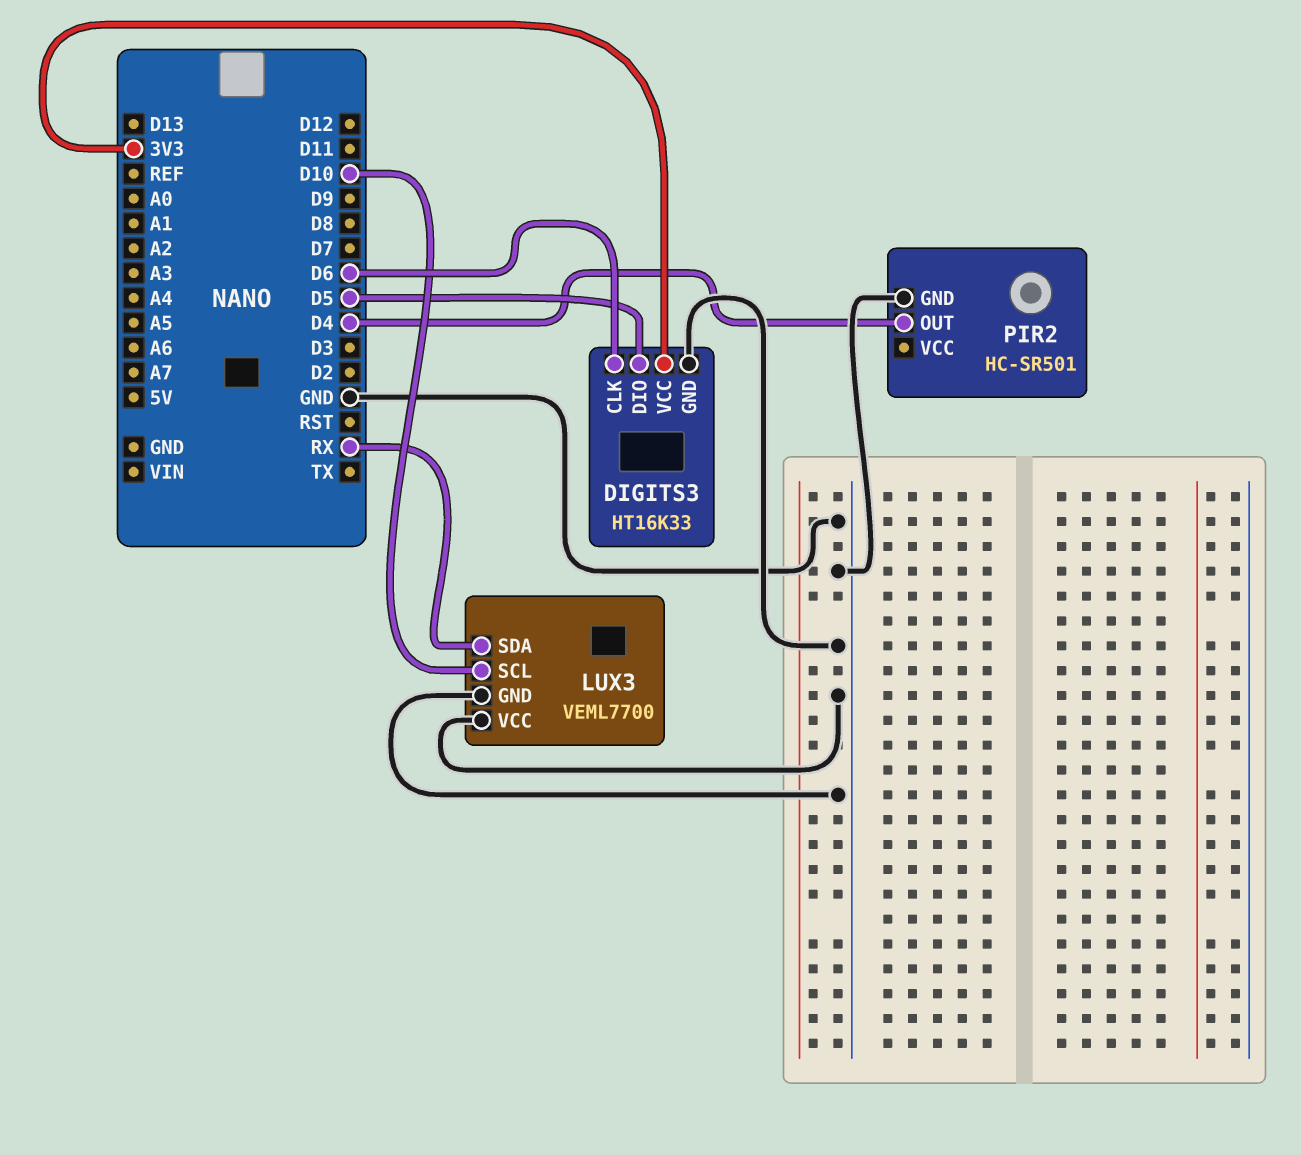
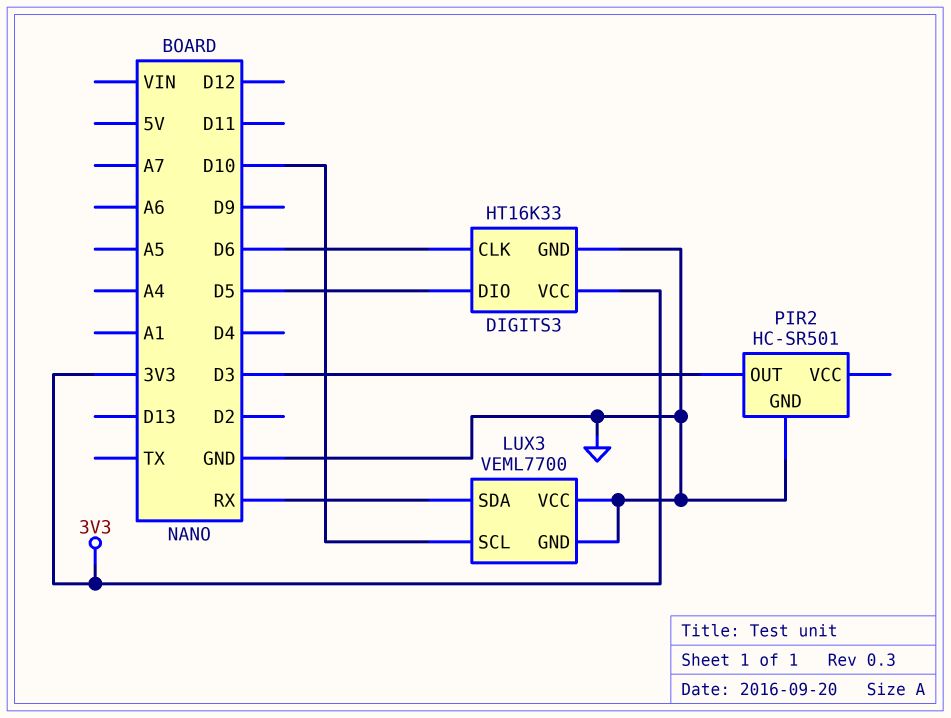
PIR2 pin OUT: D4 -> D3

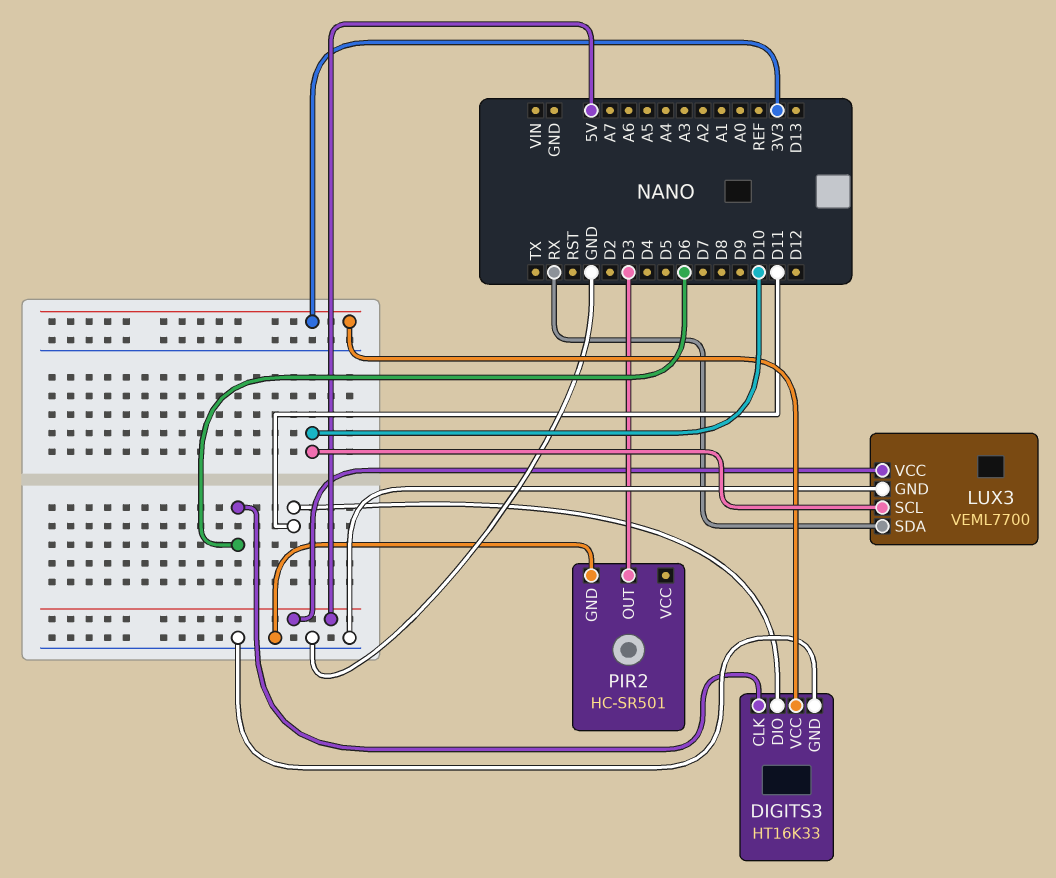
DIGITS3 pin DIO: D5 -> D11
LUX3 pin VCC: GND -> 5V

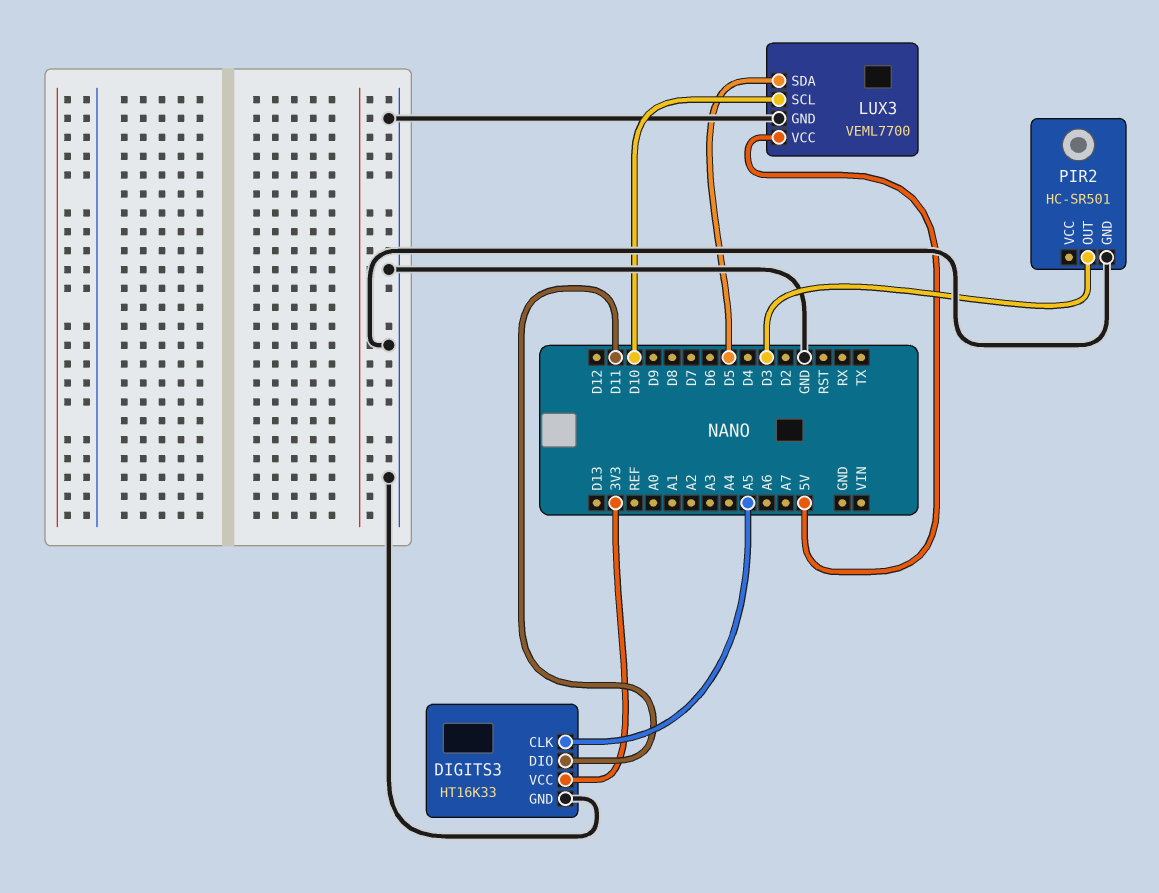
DIGITS3 pin CLK: D6 -> A5
LUX3 pin SDA: RX -> D5

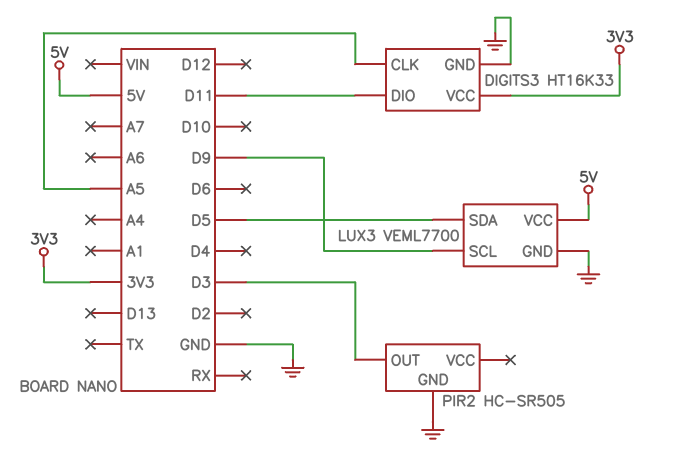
LUX3 pin SCL: D10 -> D9
PIR2: HC-SR501 -> HC-SR505

